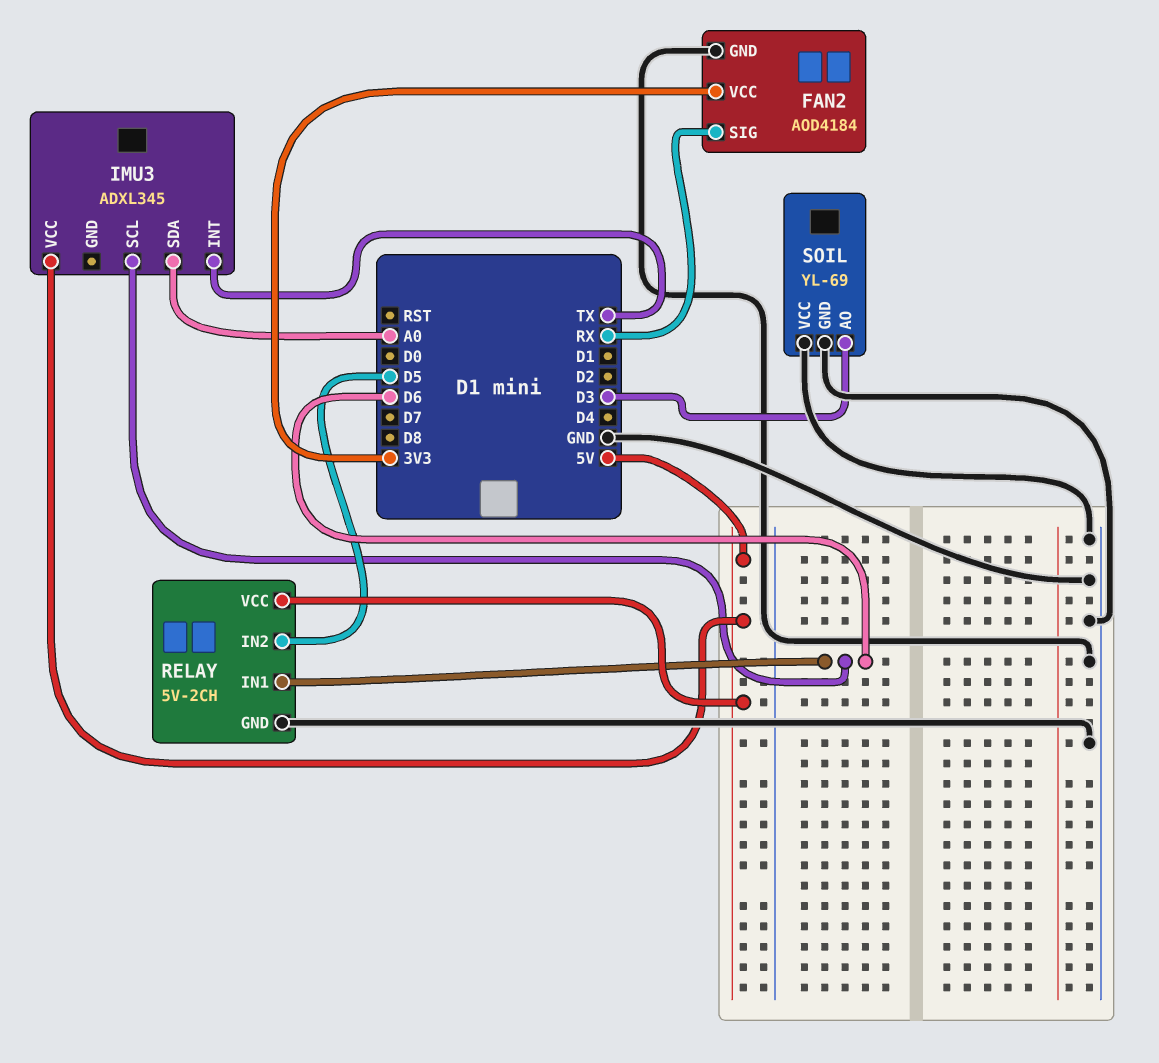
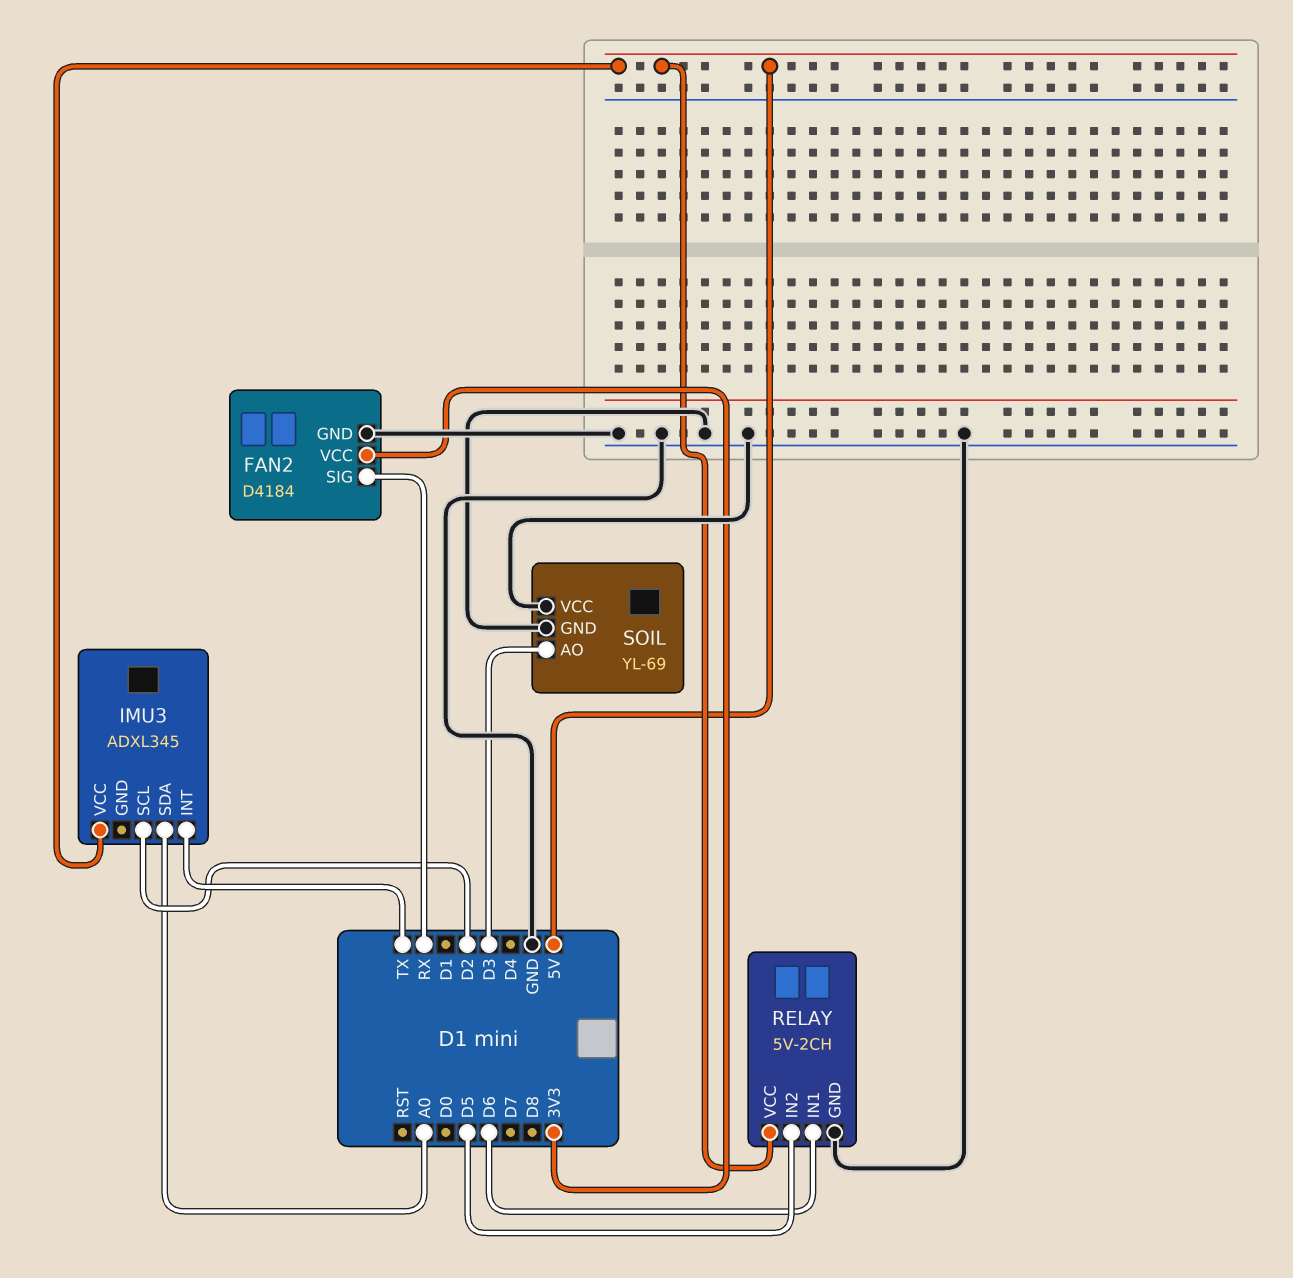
FAN2: AOD4184 -> D4184
IMU3 pin SCL: D6 -> D2

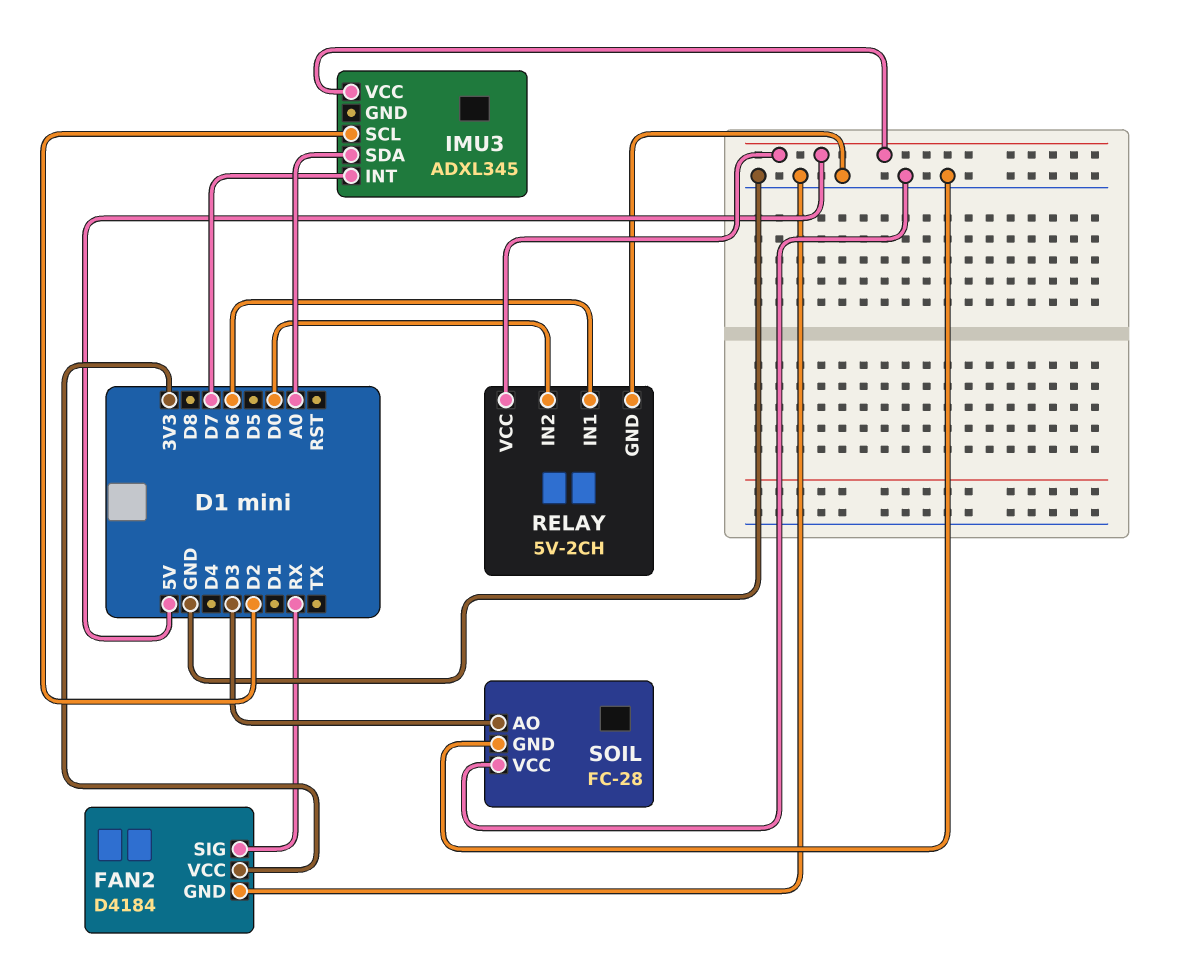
IMU3 pin INT: TX -> D7
RELAY pin IN2: D5 -> D0
SOIL: YL-69 -> FC-28

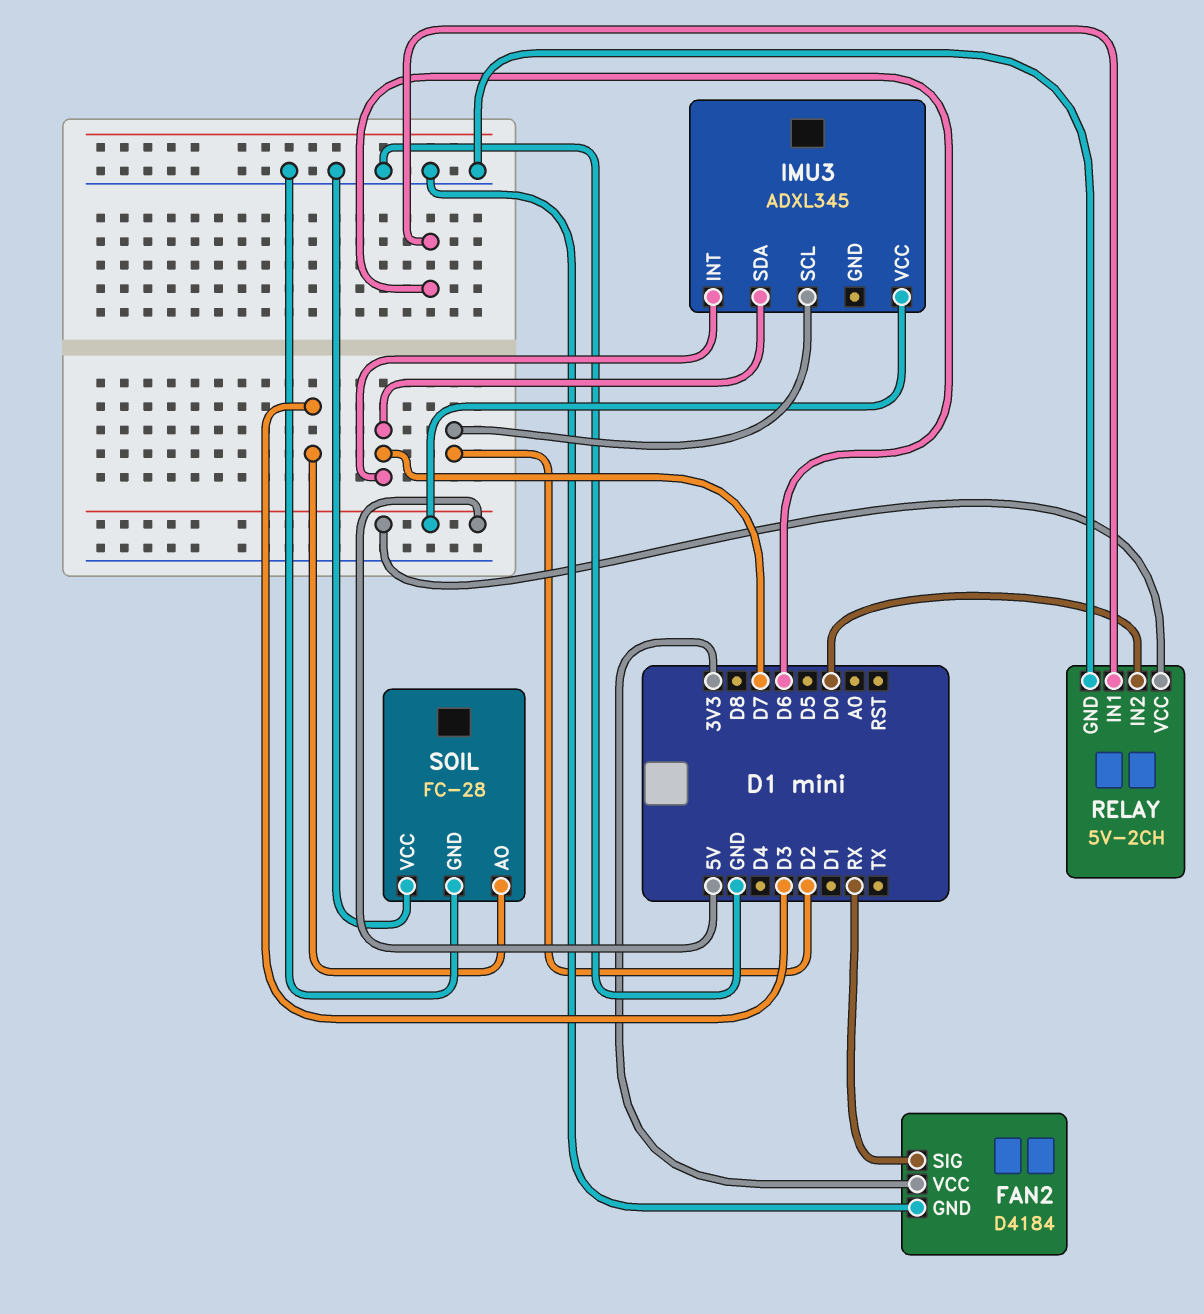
IMU3 pin SDA: A0 -> D7

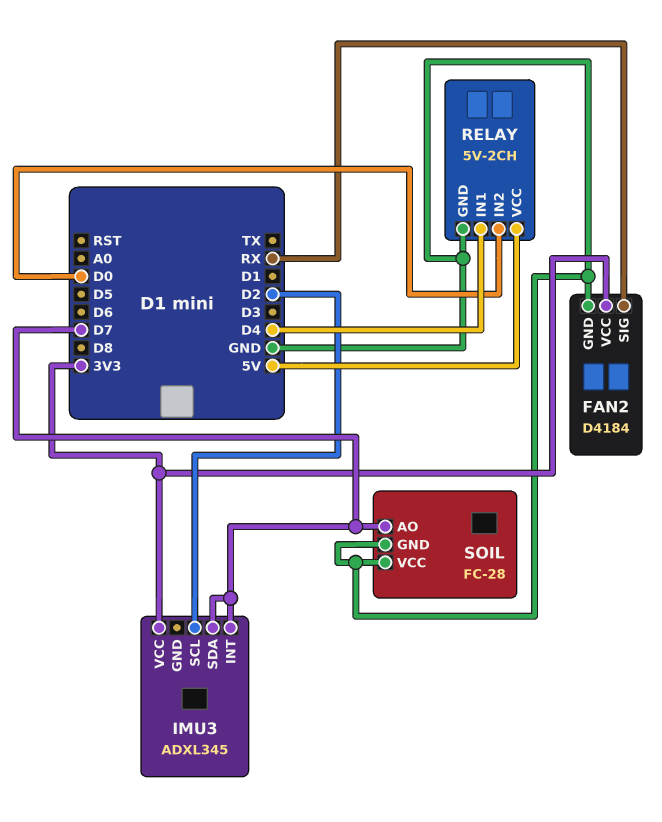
IMU3 pin VCC: 5V -> 3V3
RELAY pin IN1: D6 -> D4
SOIL pin AO: D3 -> D7

